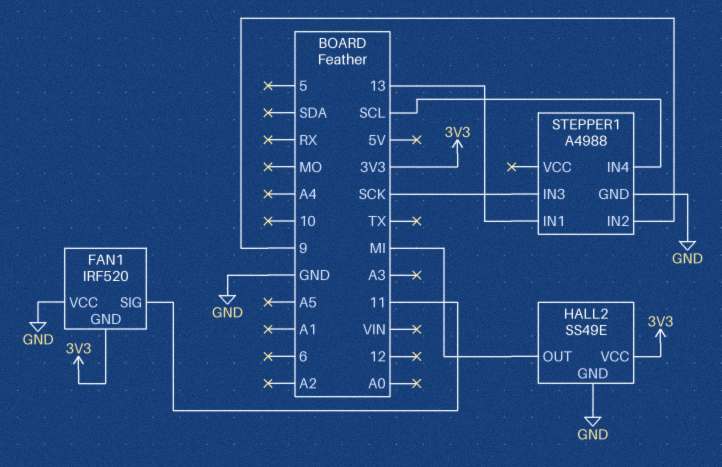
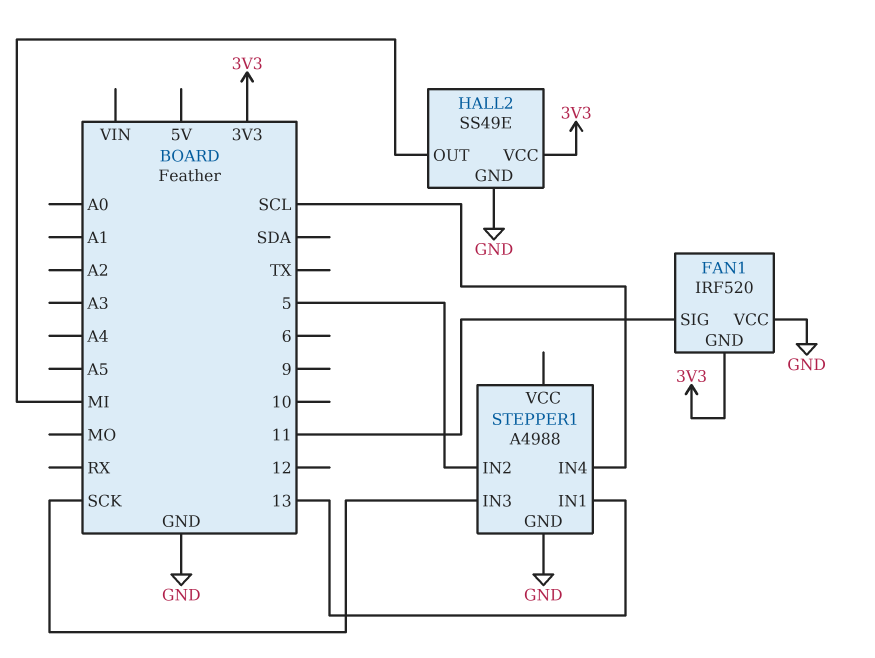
STEPPER1 pin IN2: 9 -> 5

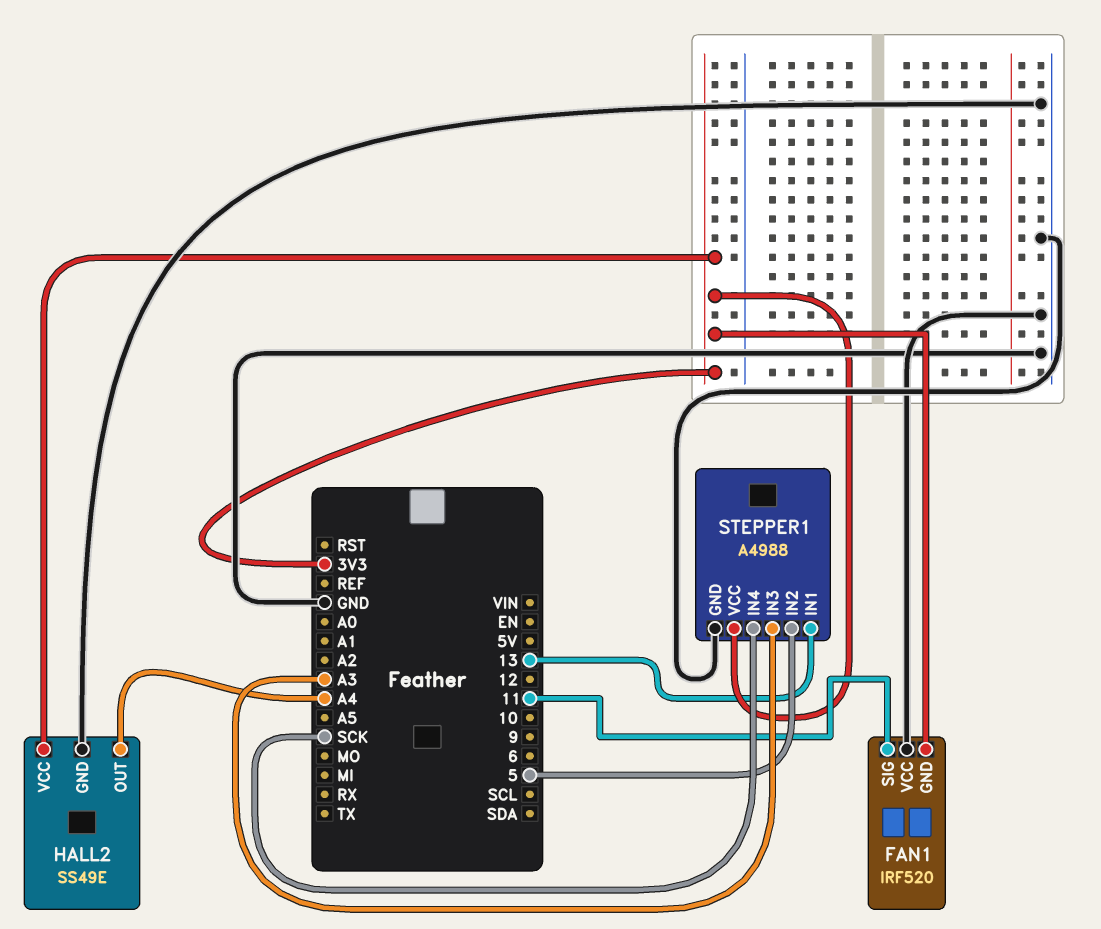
HALL2 pin OUT: MI -> A4
STEPPER1 pin IN3: SCK -> A3
STEPPER1 pin IN4: SCL -> SCK
STEPPER1 pin VCC: none -> 3V3

